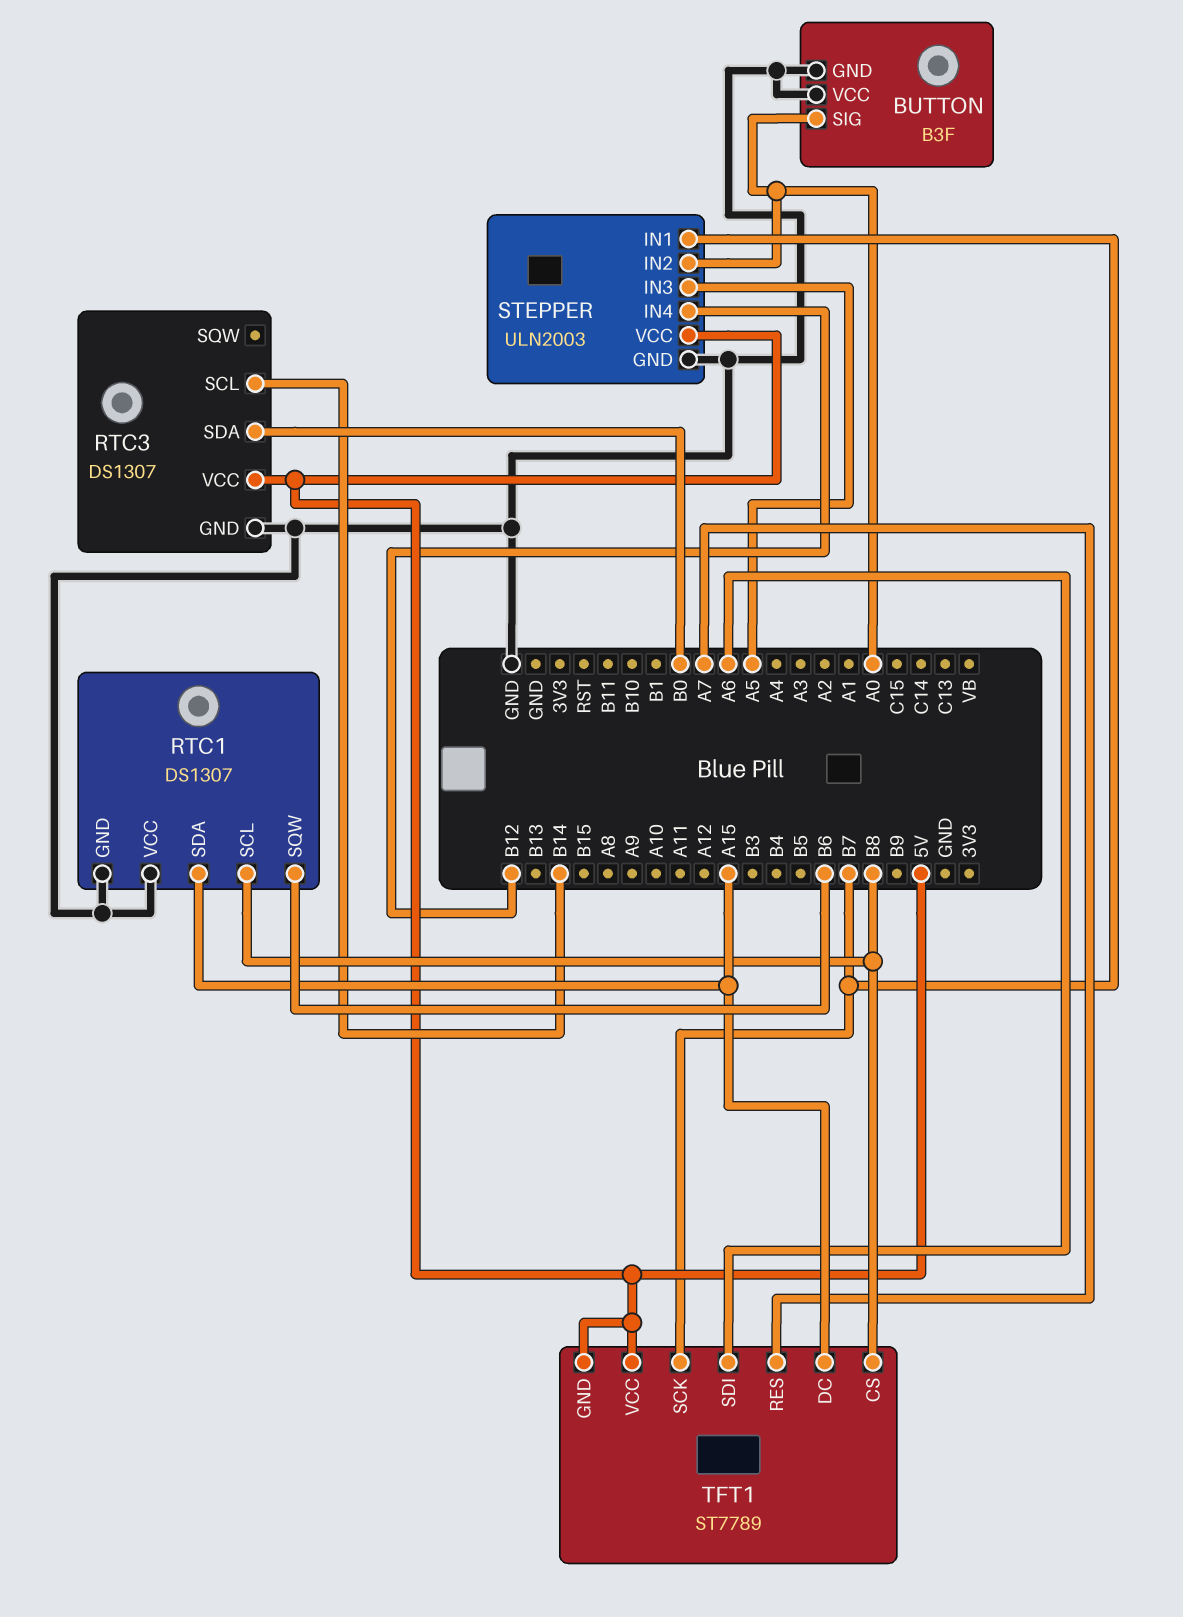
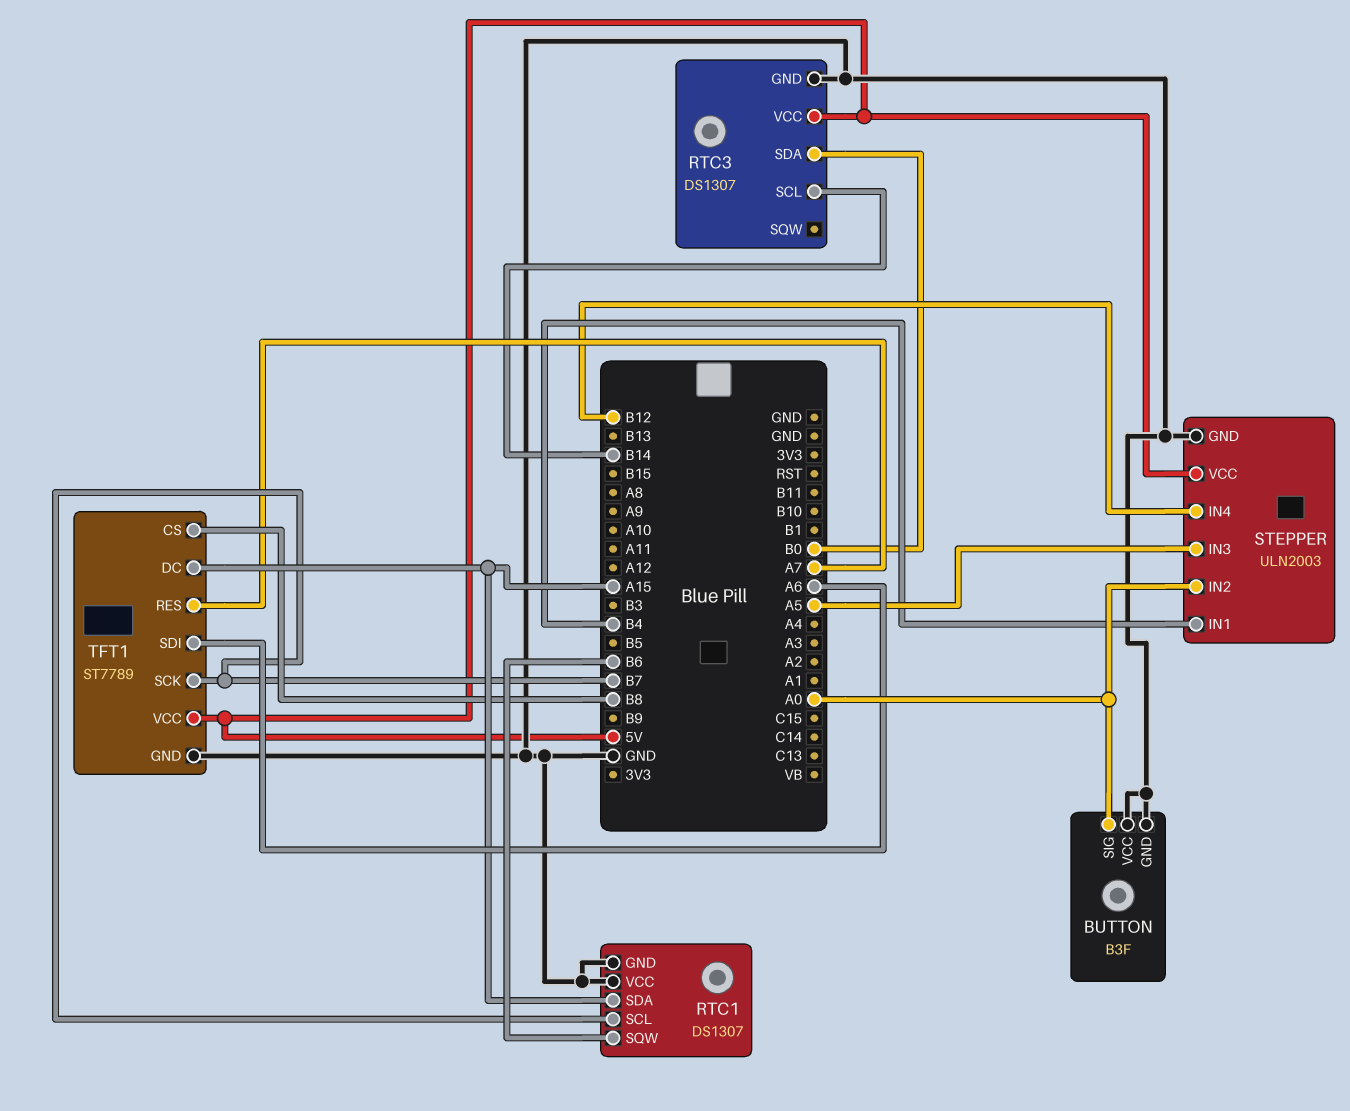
RTC1 pin SCL: B8 -> B7
STEPPER pin IN1: B7 -> B4
TFT1 pin GND: 5V -> GND

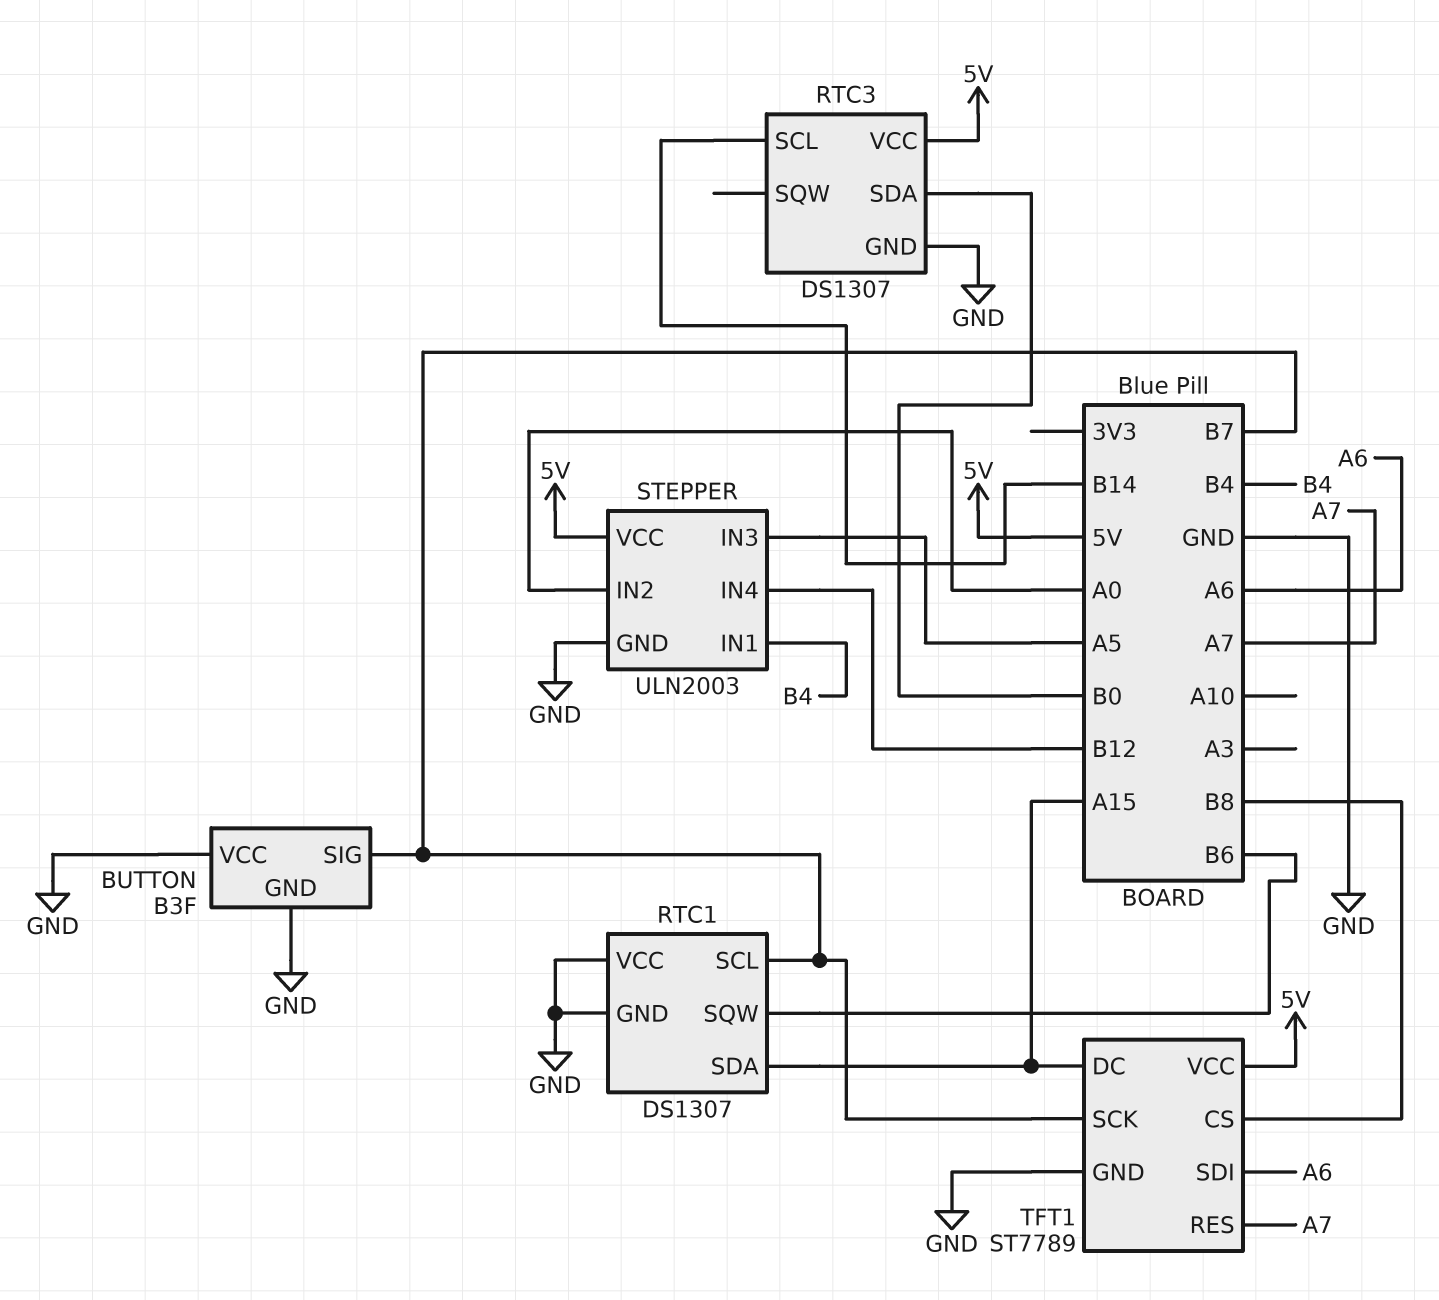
BUTTON pin SIG: A0 -> B7

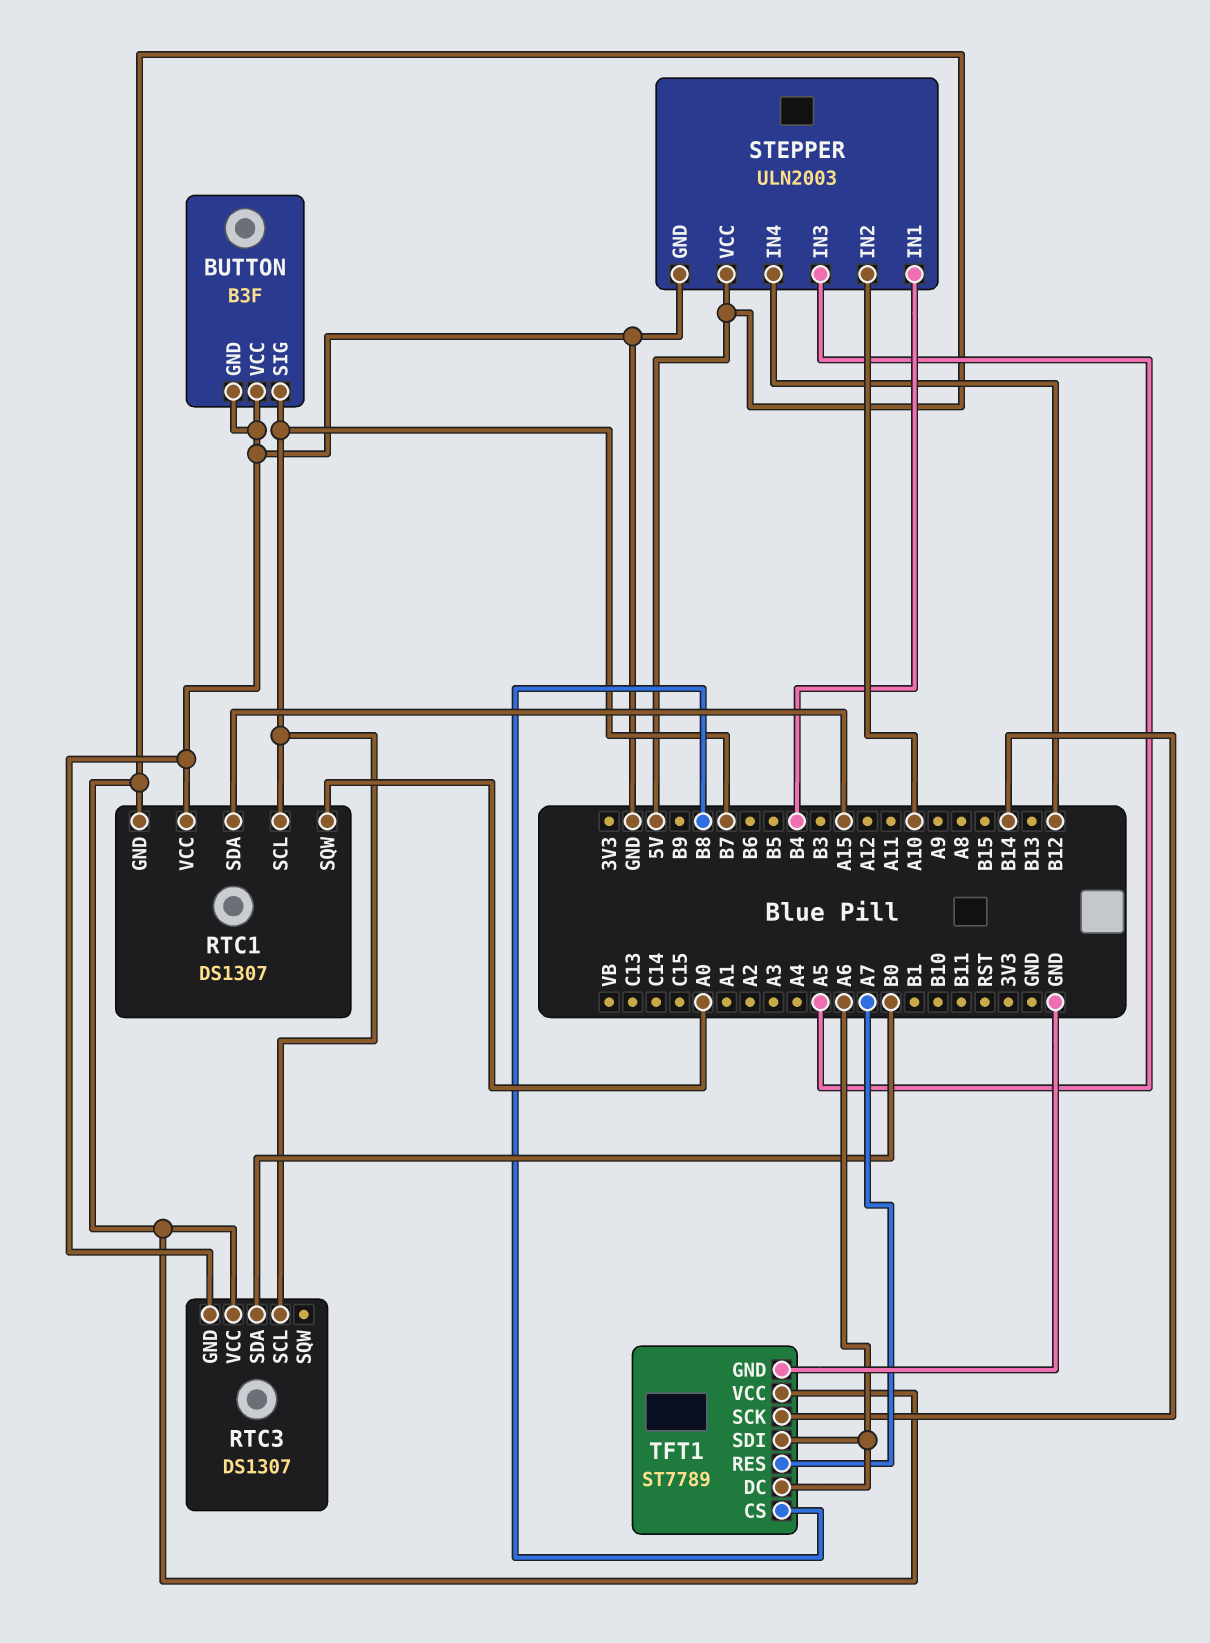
RTC1 pin GND: GND -> 5V
RTC1 pin SQW: B6 -> A0
RTC3 pin SCL: B14 -> B7
STEPPER pin IN2: A0 -> A10
TFT1 pin DC: A15 -> A6
TFT1 pin SCK: B7 -> B14

